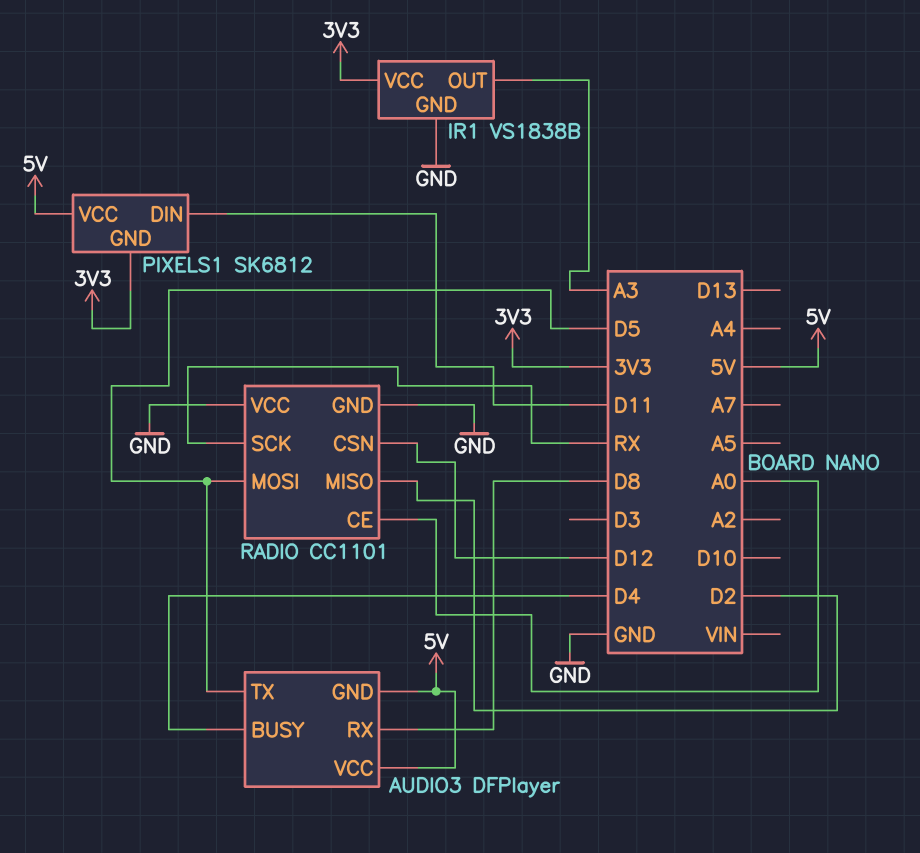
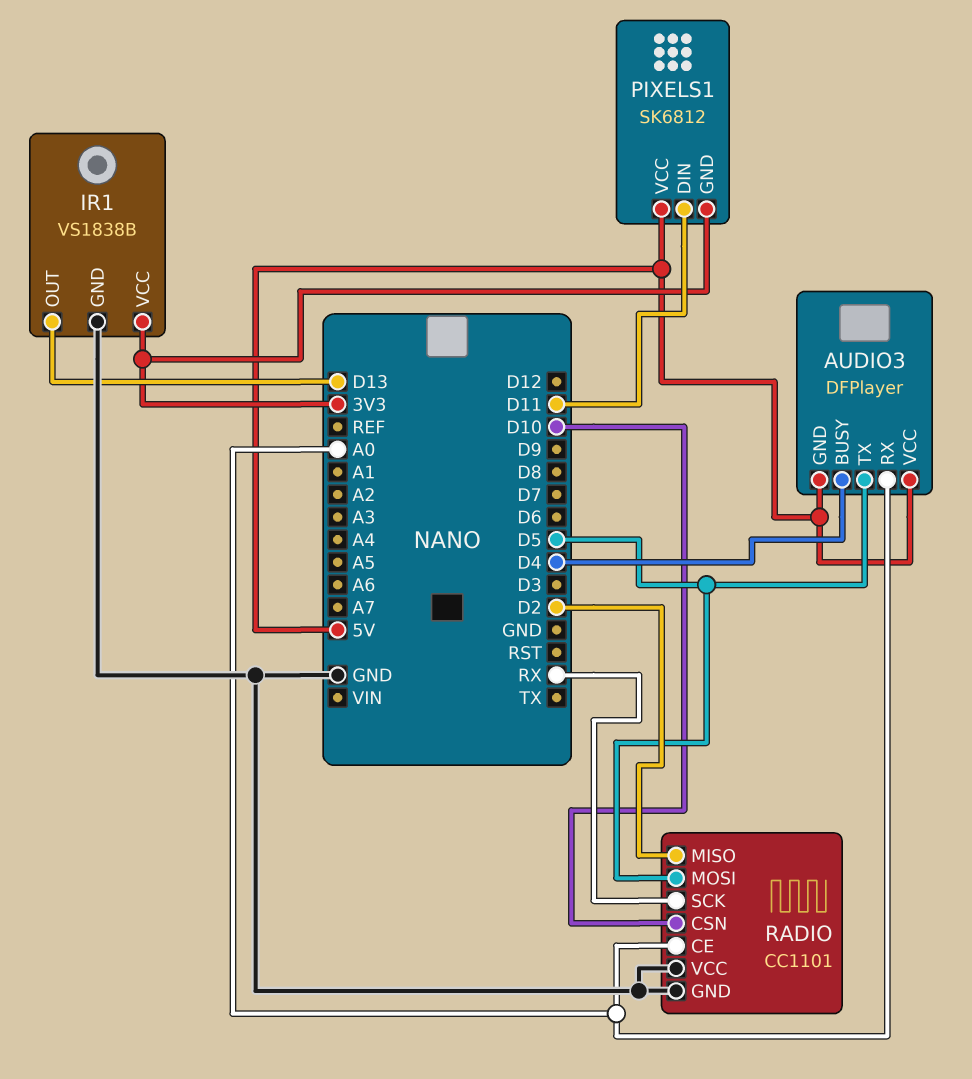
AUDIO3 pin RX: D8 -> A0
IR1 pin OUT: A3 -> D13
RADIO pin CSN: D12 -> D10

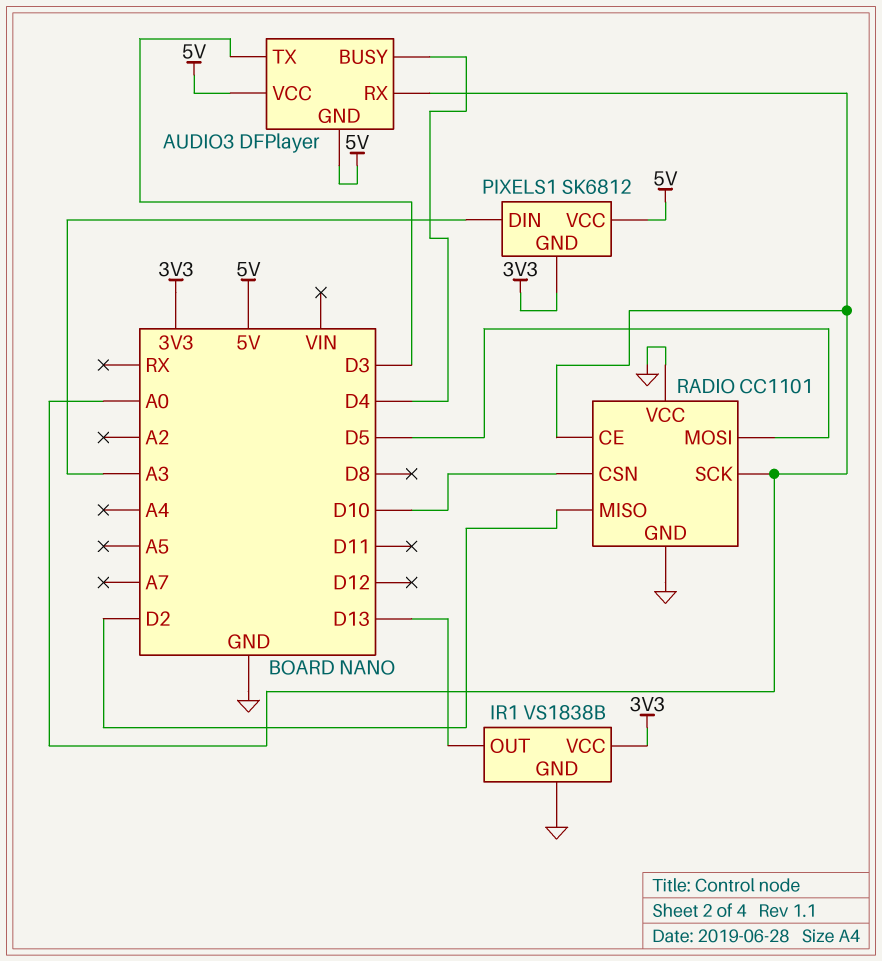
AUDIO3 pin TX: D5 -> D3
PIXELS1 pin DIN: D11 -> A3
RADIO pin SCK: RX -> A0

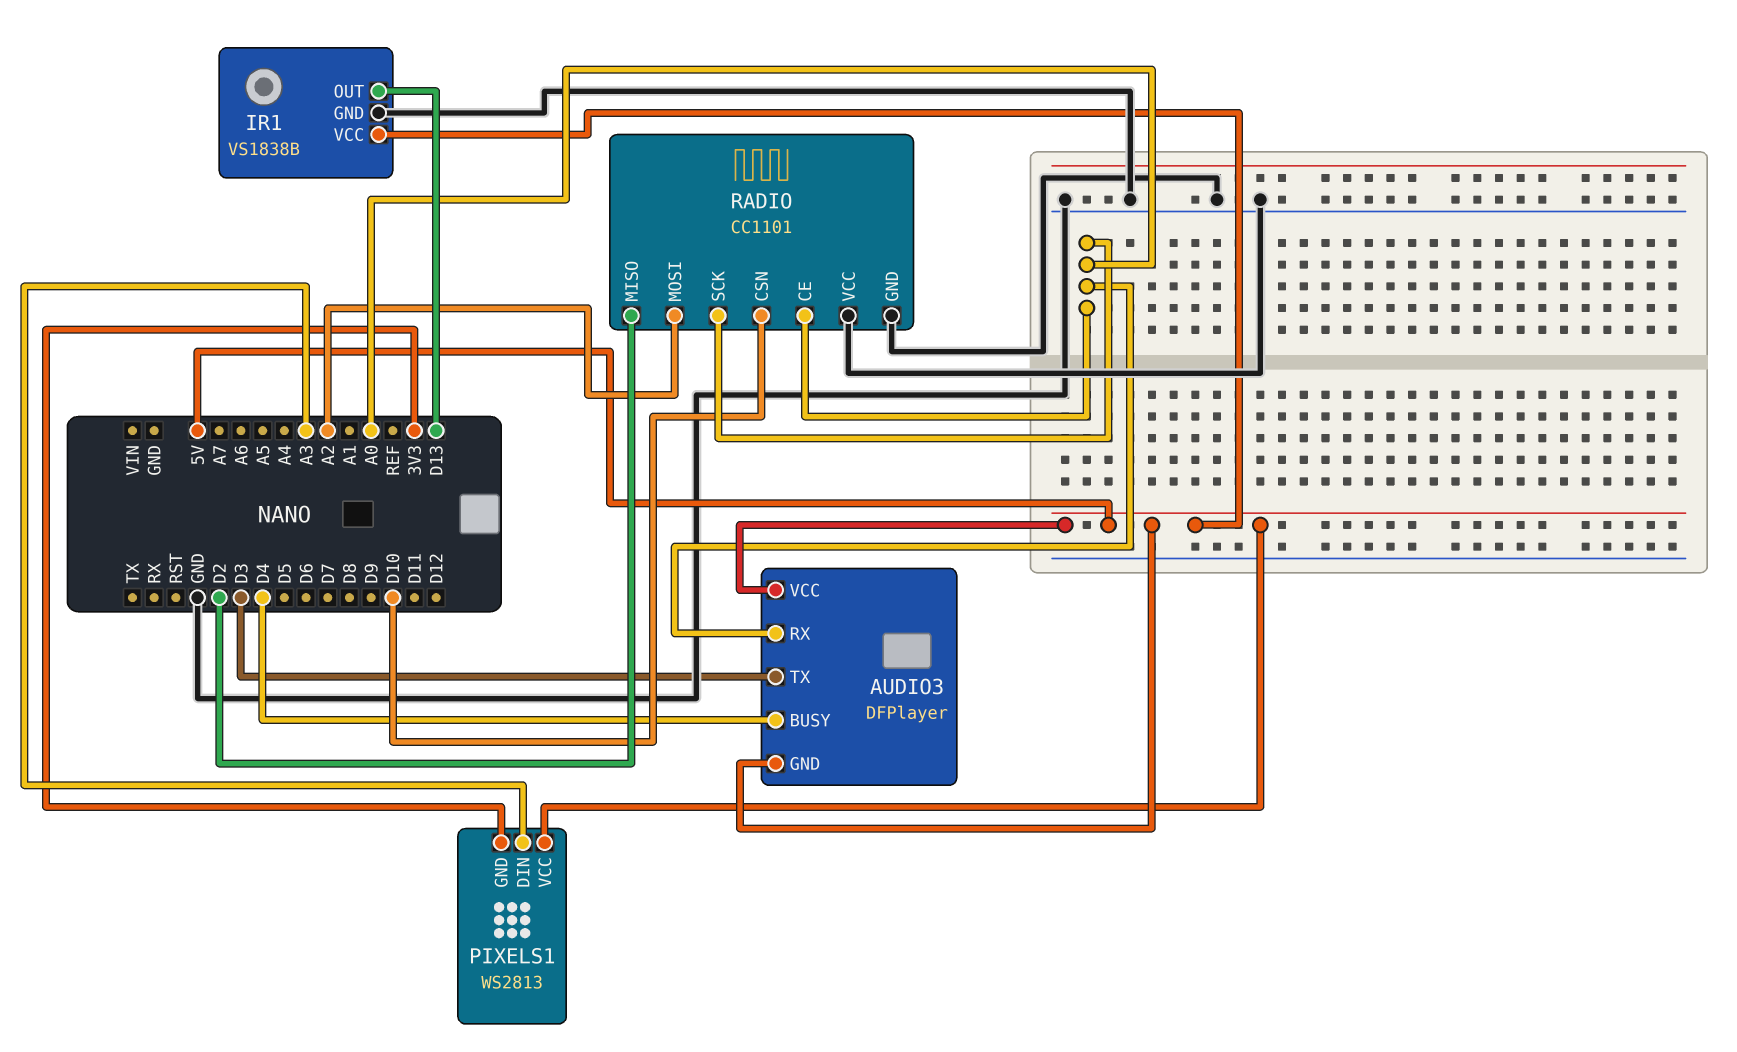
IR1 pin VCC: 3V3 -> 5V
PIXELS1: SK6812 -> WS2813
RADIO pin MOSI: D5 -> A2

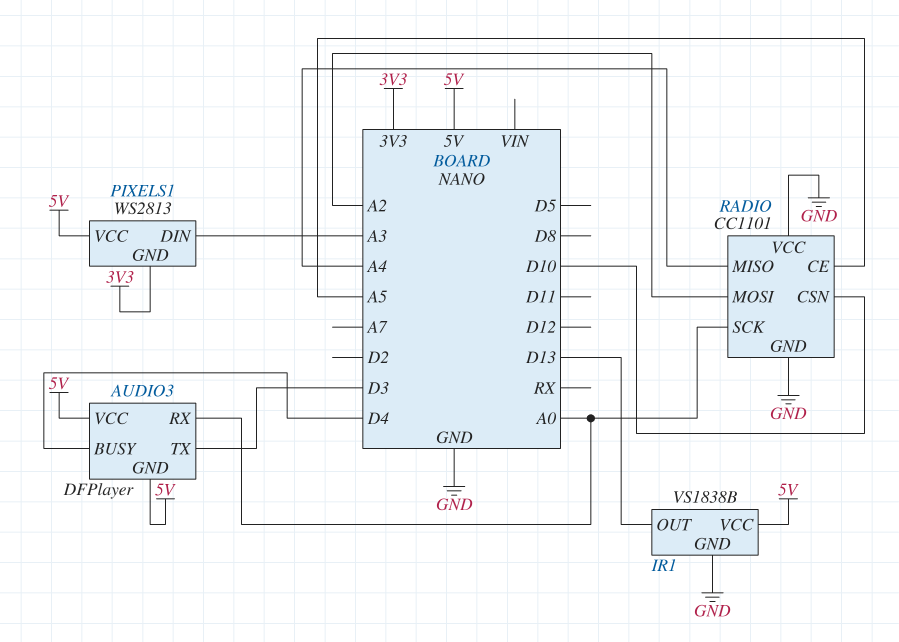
RADIO pin CE: A0 -> A5
RADIO pin MISO: D2 -> A4

